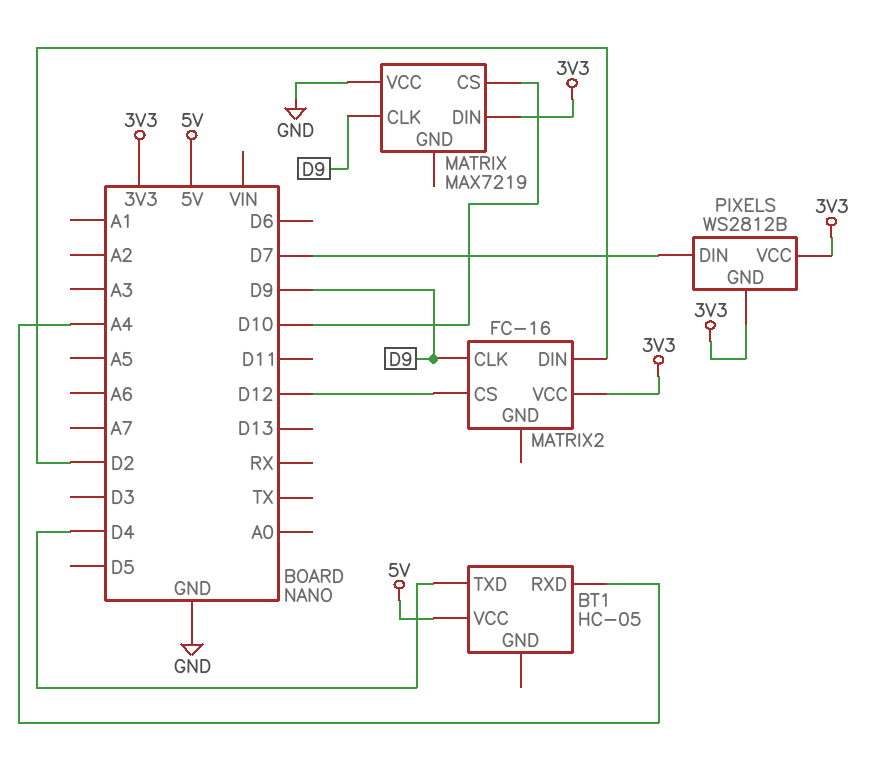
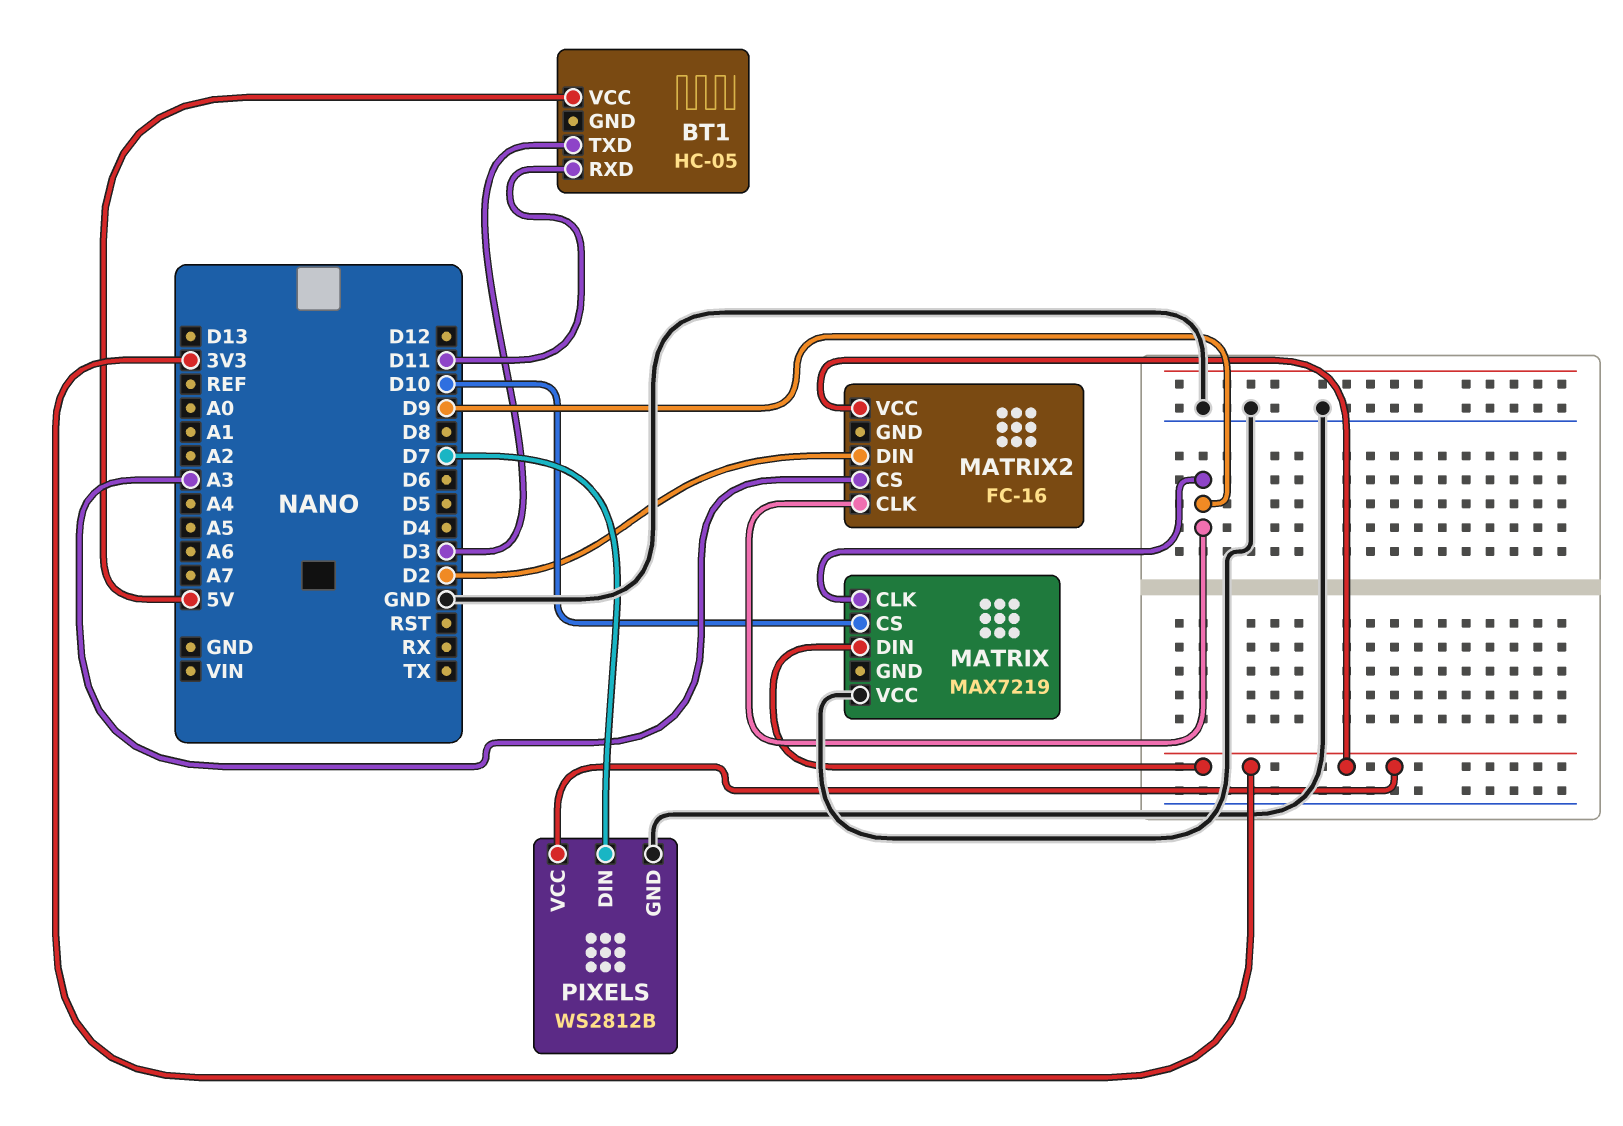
BT1 pin RXD: A4 -> D11
BT1 pin TXD: D4 -> D3
MATRIX2 pin CS: D12 -> A3
PIXELS pin GND: 3V3 -> GND

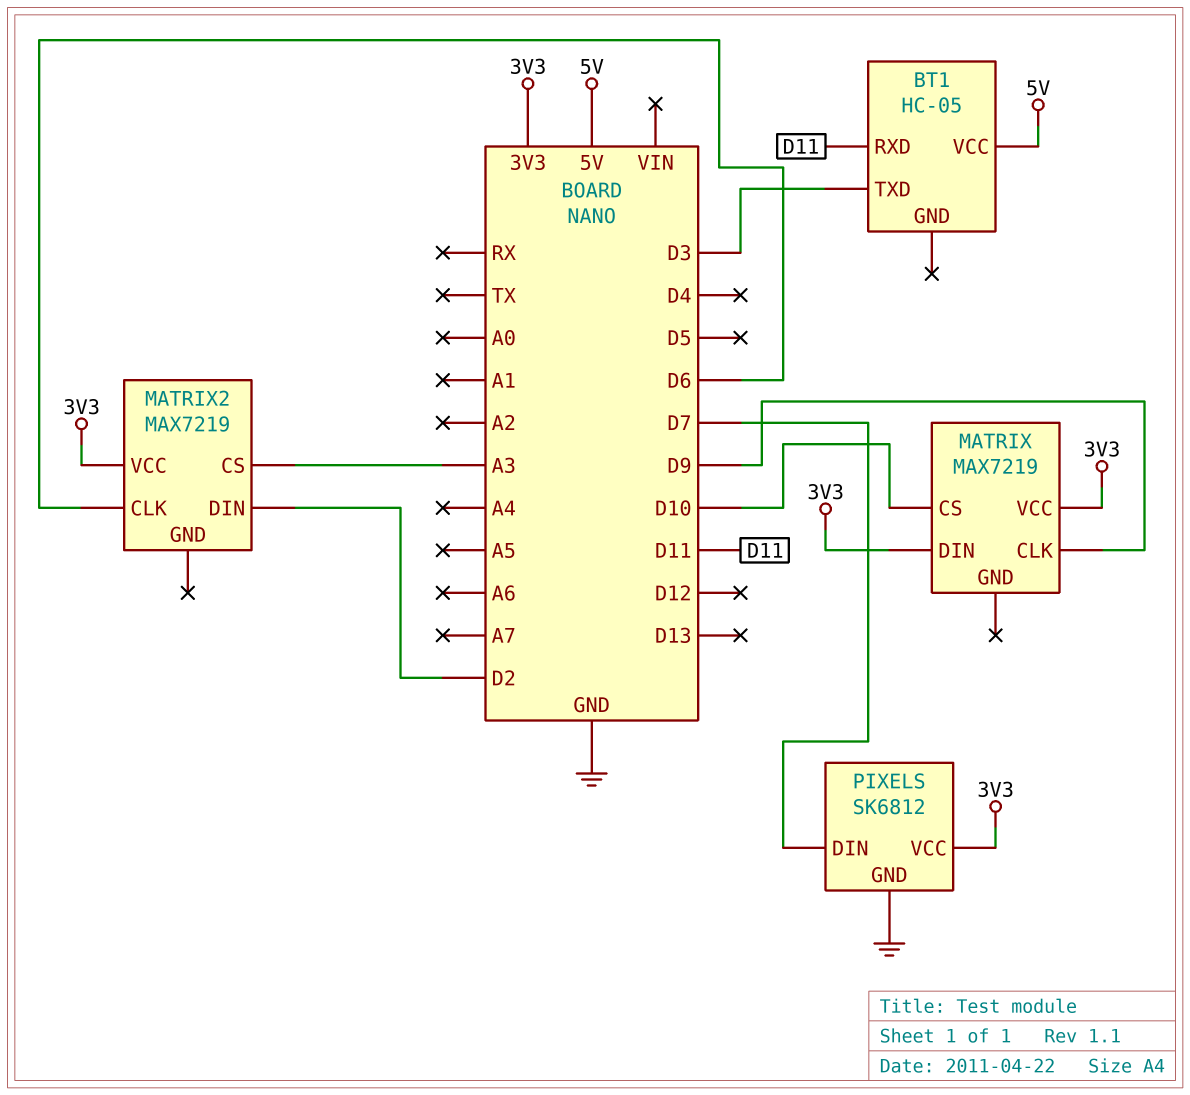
MATRIX pin VCC: GND -> 3V3
MATRIX2: FC-16 -> MAX7219
MATRIX2 pin CLK: D9 -> D6
PIXELS: WS2812B -> SK6812

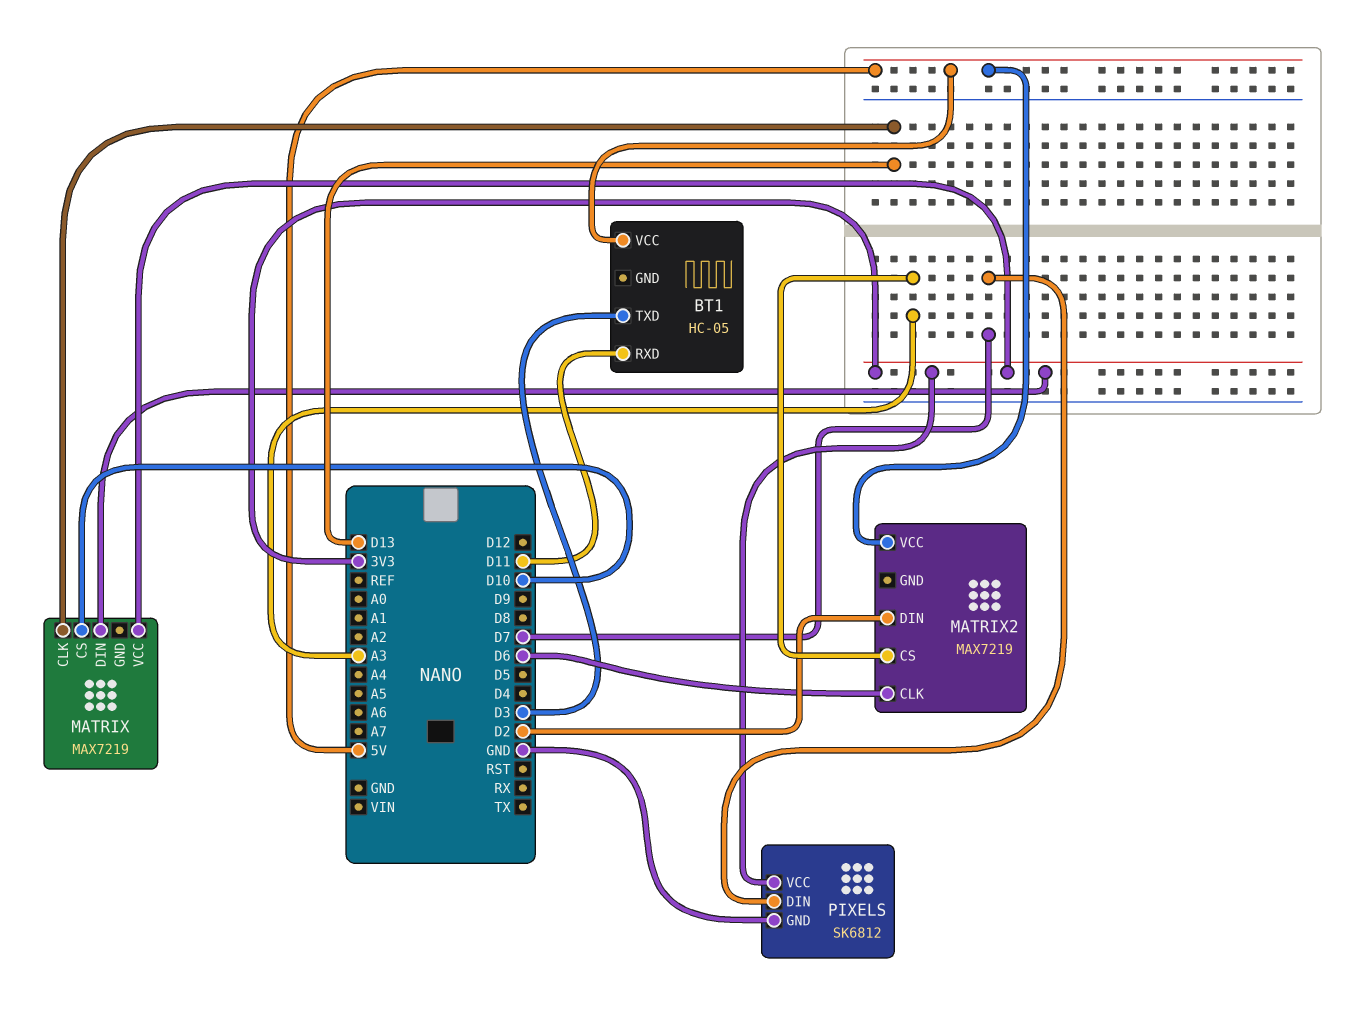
MATRIX pin CLK: D9 -> D13
MATRIX2 pin VCC: 3V3 -> 5V

